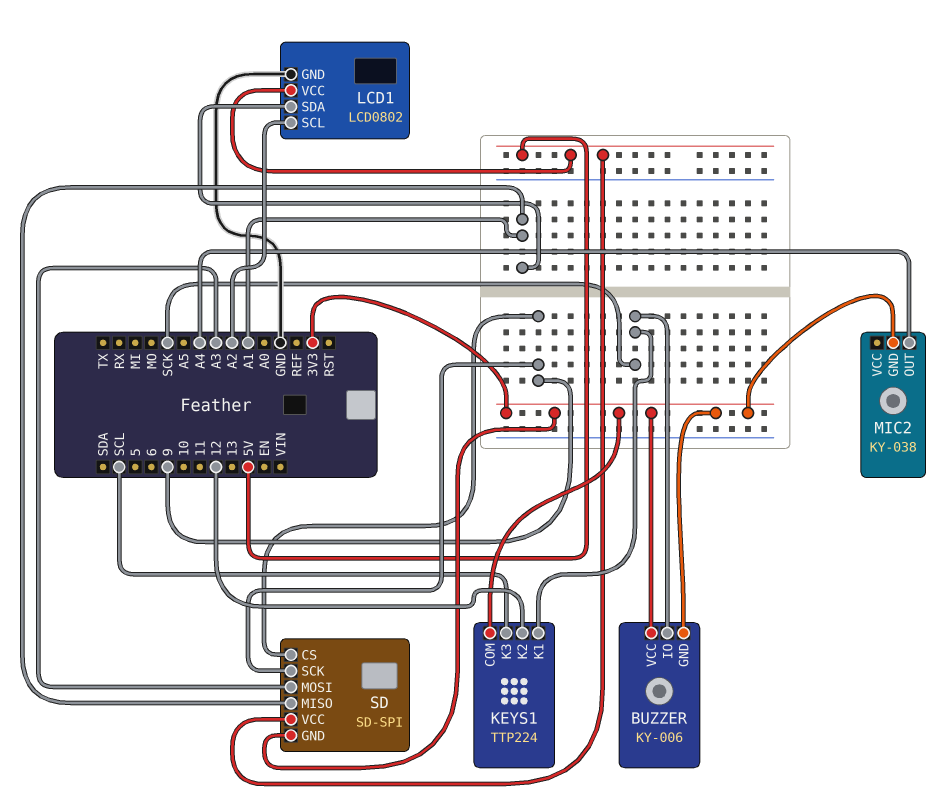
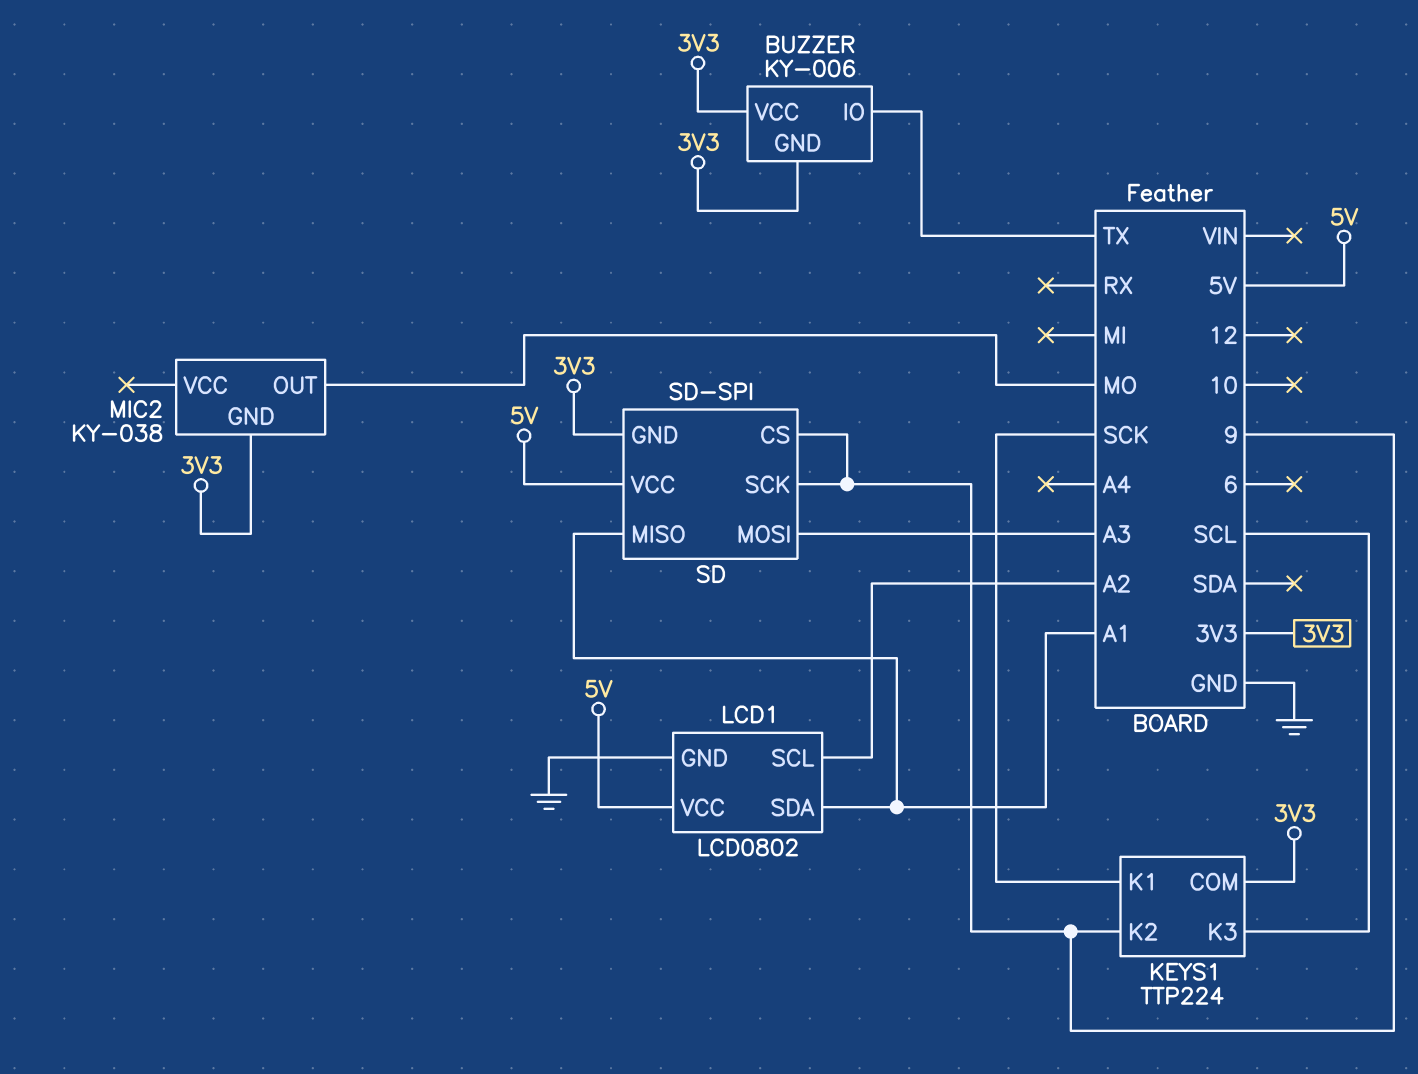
BUZZER pin IO: SCK -> TX
KEYS1 pin K2: 12 -> 9
MIC2 pin OUT: A4 -> MO

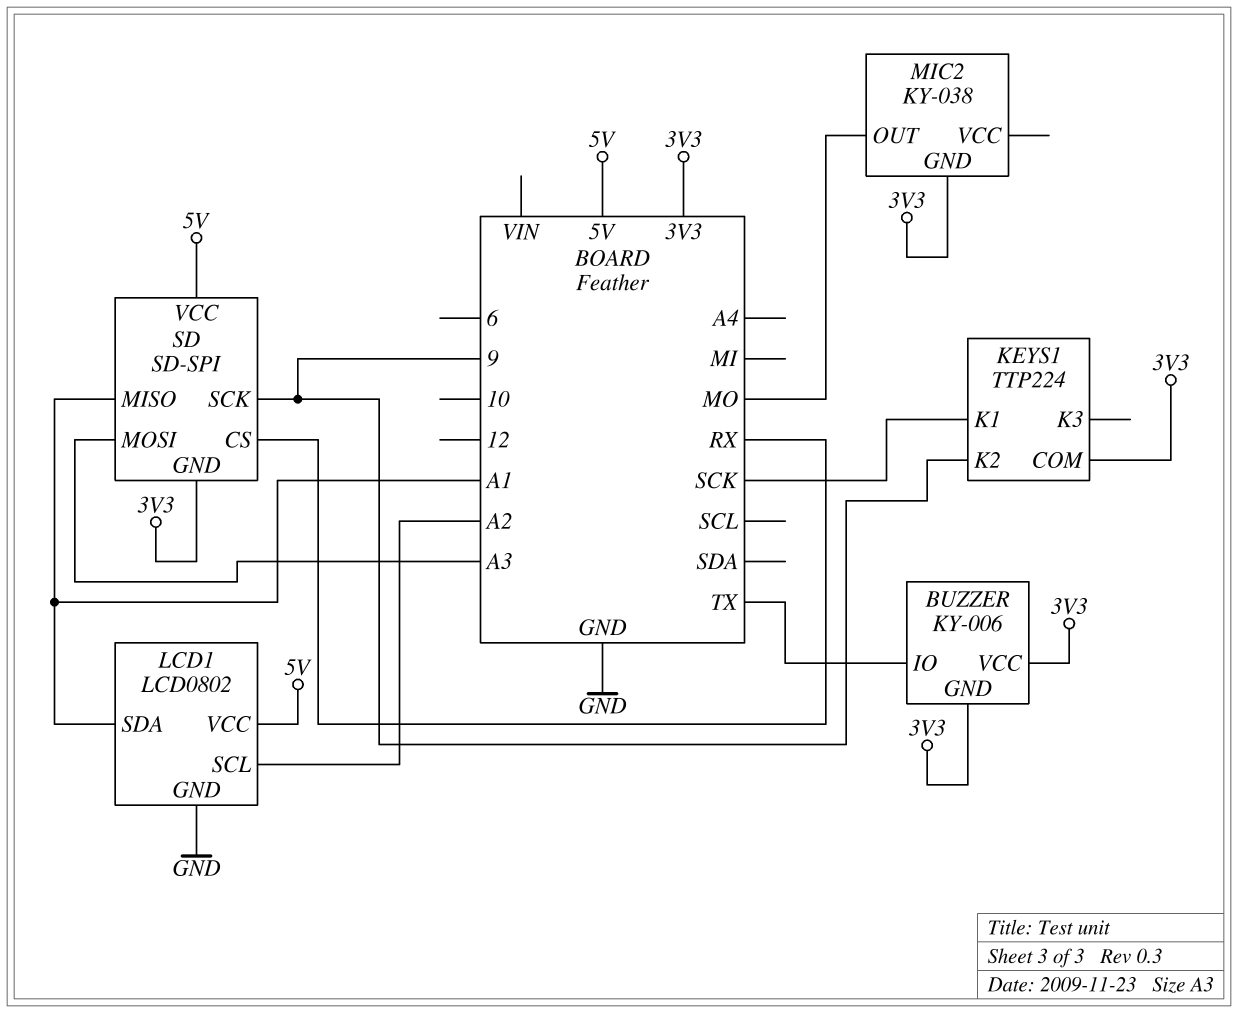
KEYS1 pin K3: SCL -> none
SD pin CS: 9 -> RX

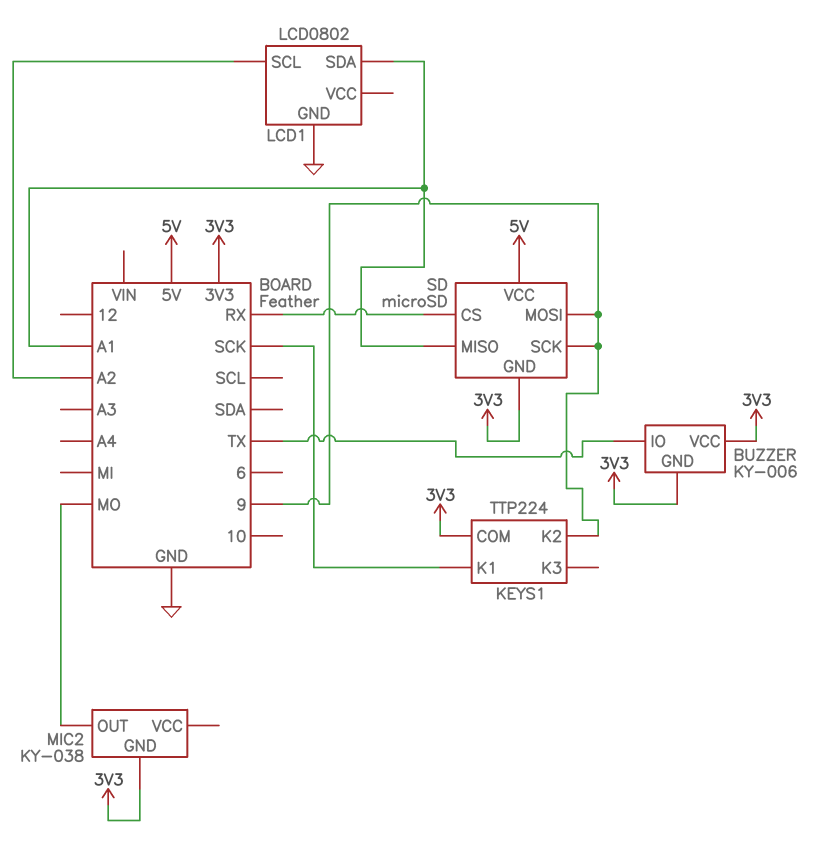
LCD1 pin VCC: 5V -> none
SD: SD-SPI -> microSD
SD pin MOSI: A3 -> 9

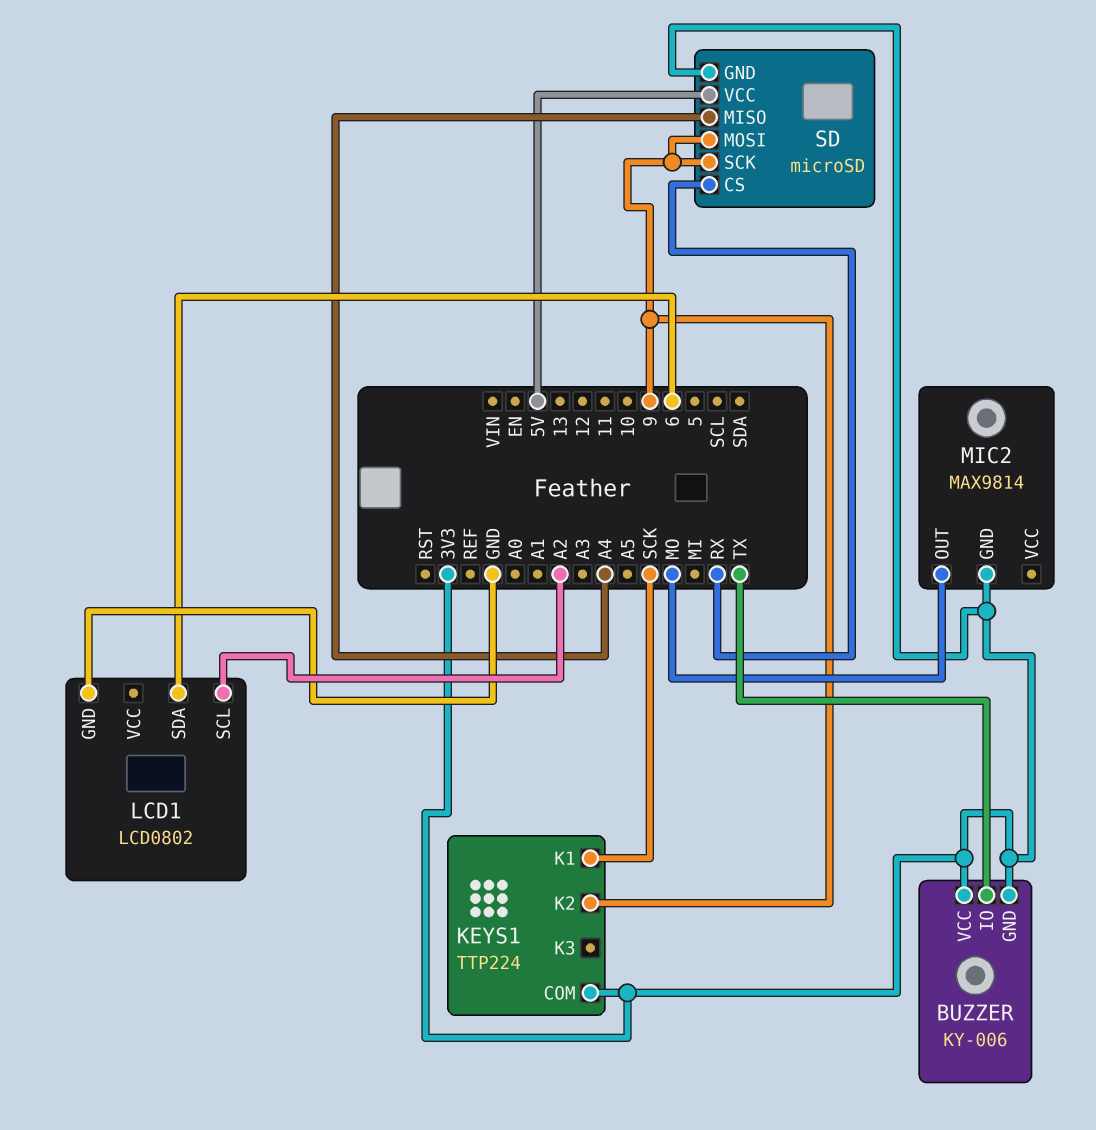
LCD1 pin SDA: A1 -> 6
MIC2: KY-038 -> MAX9814
SD pin MISO: A1 -> A4

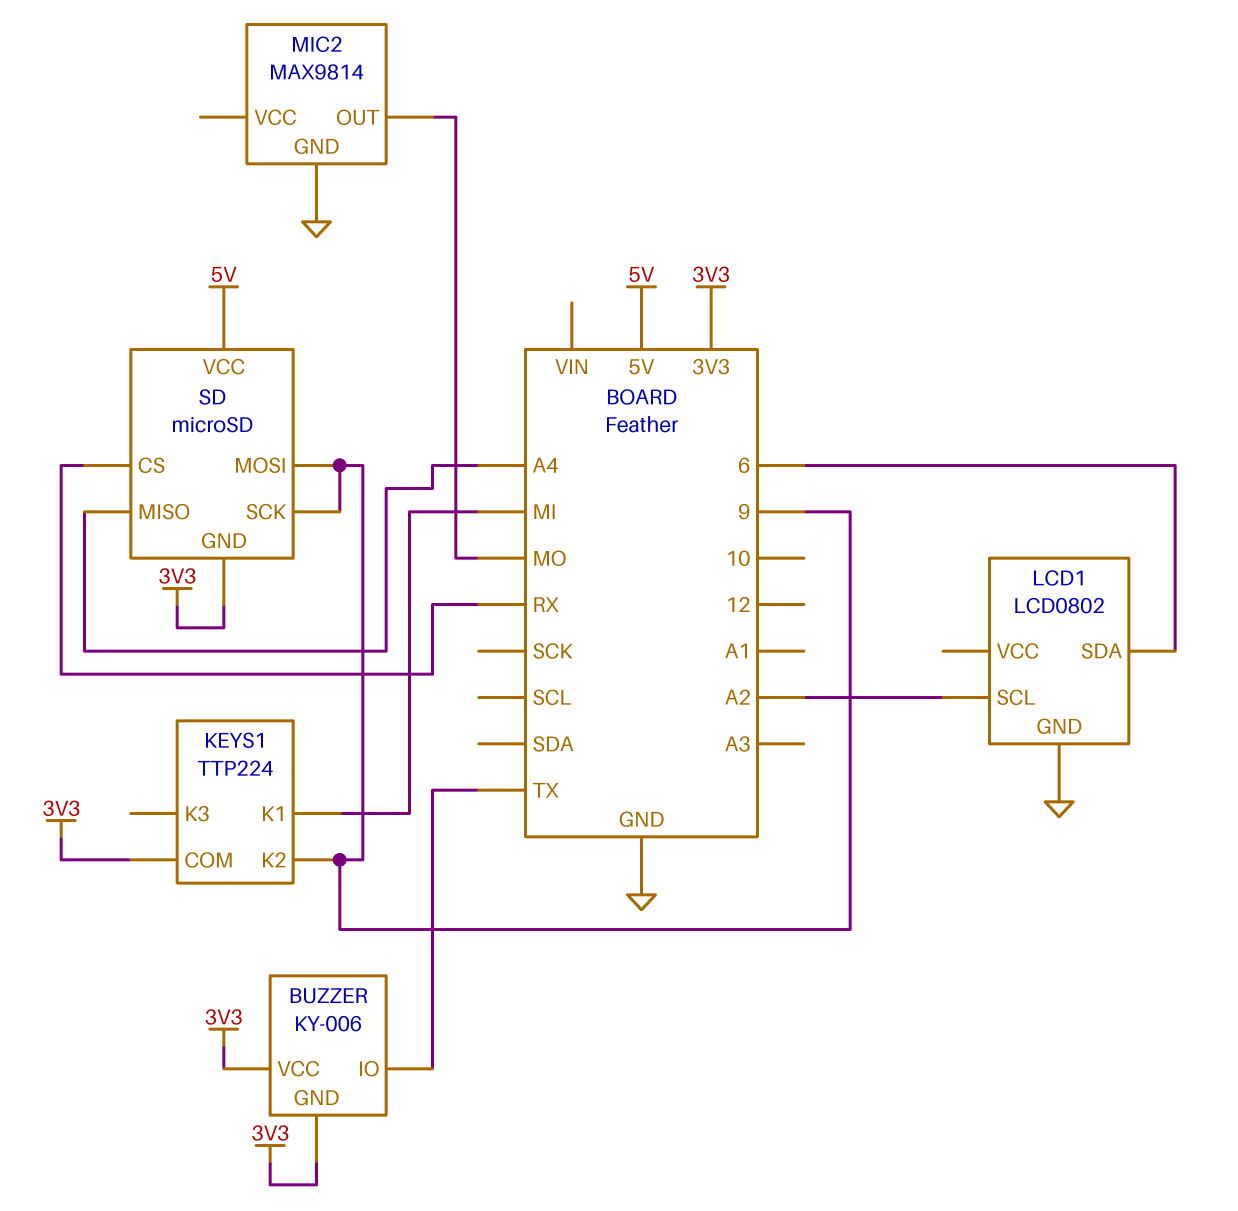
KEYS1 pin K1: SCK -> MI
MIC2 pin GND: 3V3 -> GND

